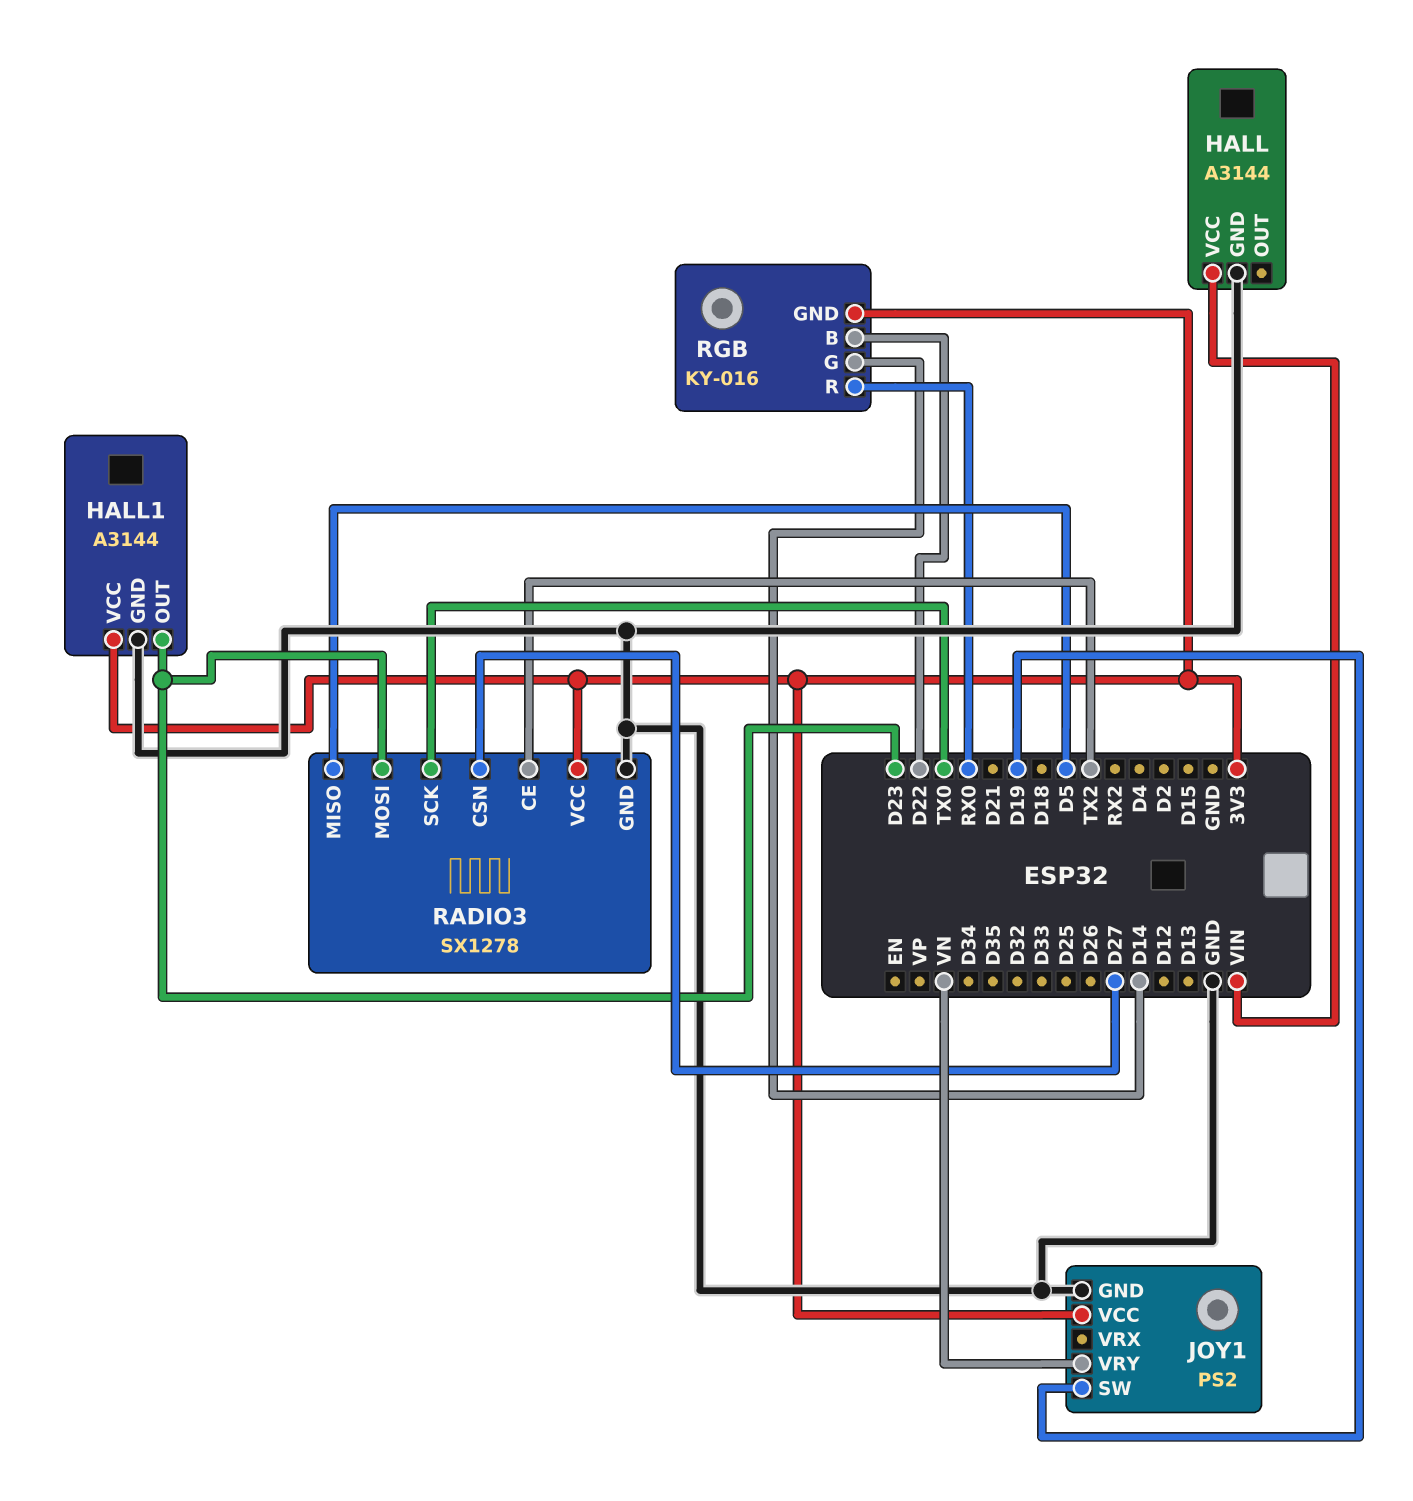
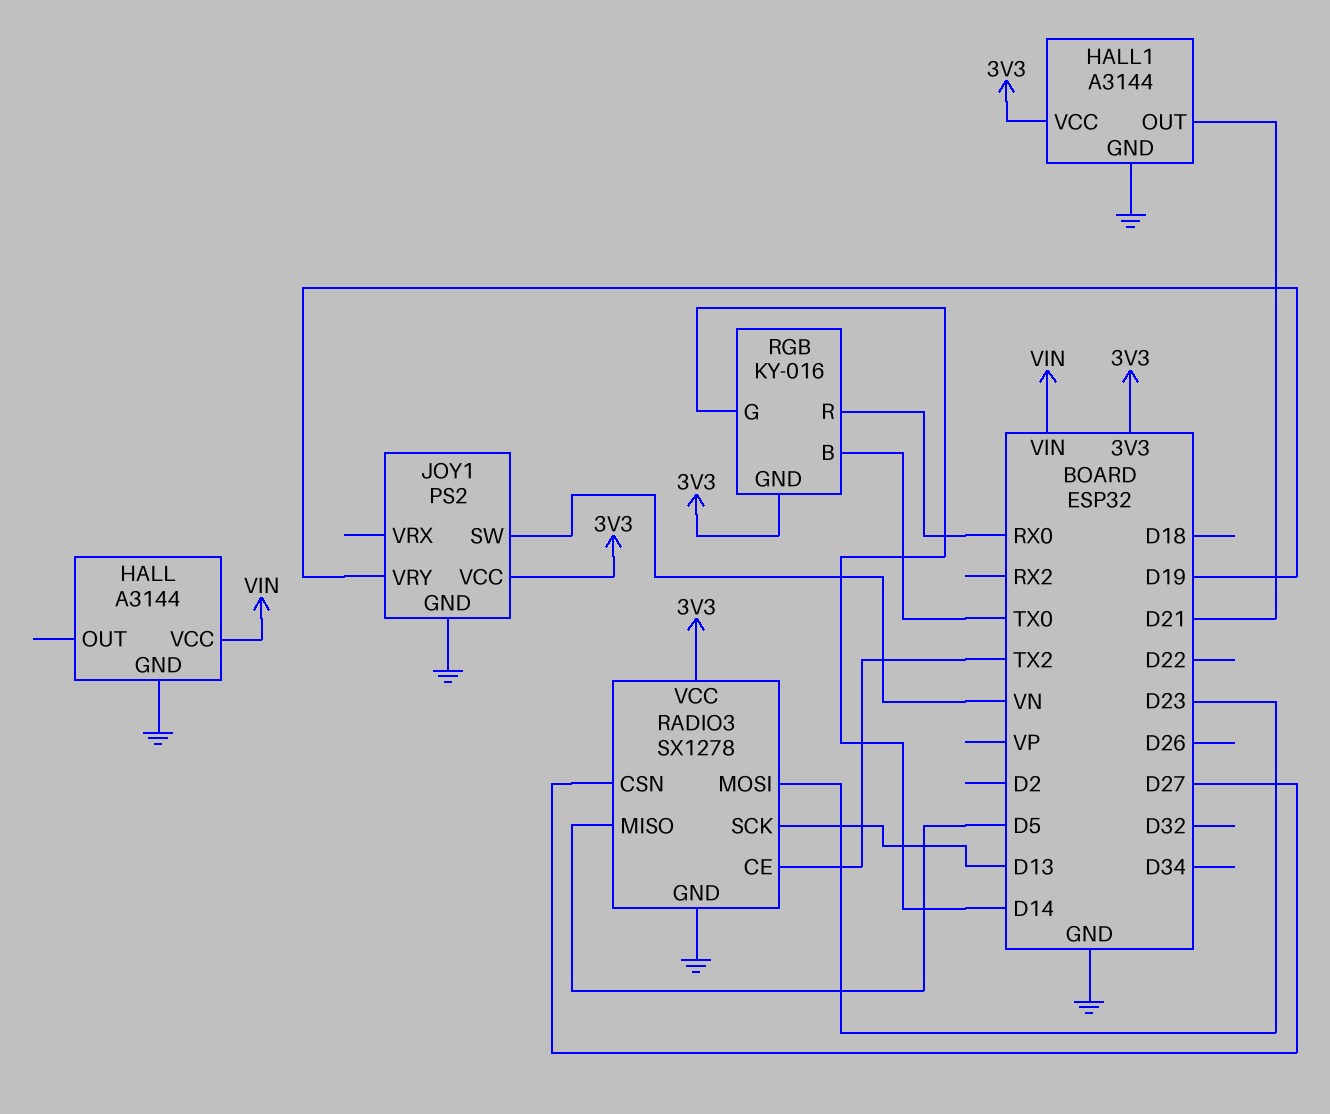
HALL1 pin OUT: D23 -> D21
JOY1 pin SW: D19 -> VN
JOY1 pin VRY: VN -> D19
RADIO3 pin SCK: TX0 -> D13
RGB pin B: D22 -> TX0

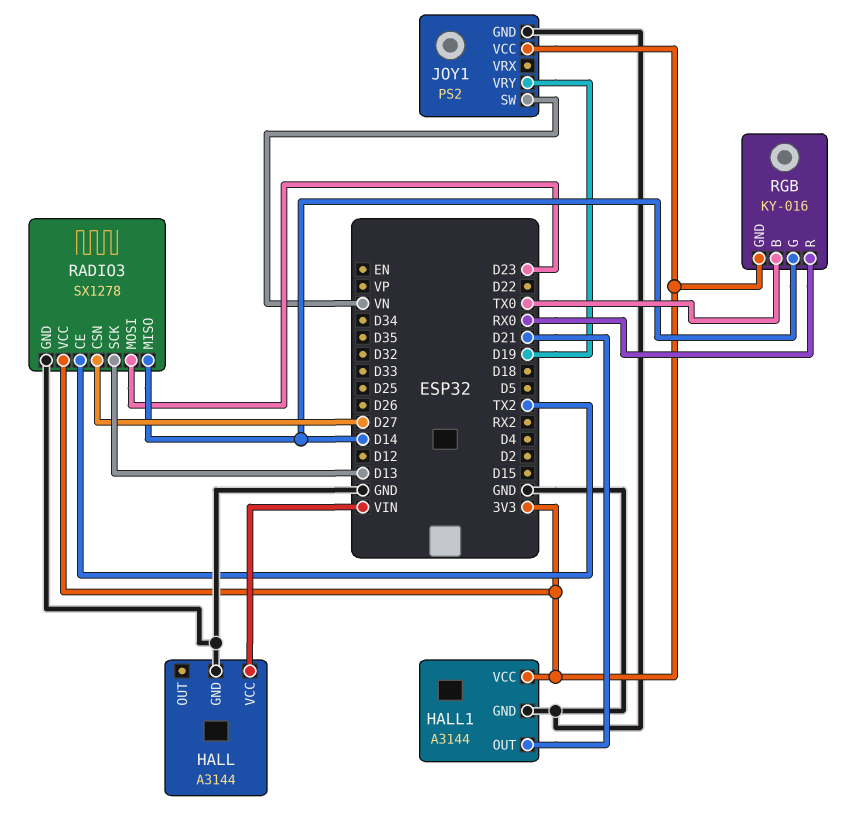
RADIO3 pin MISO: D5 -> D14

